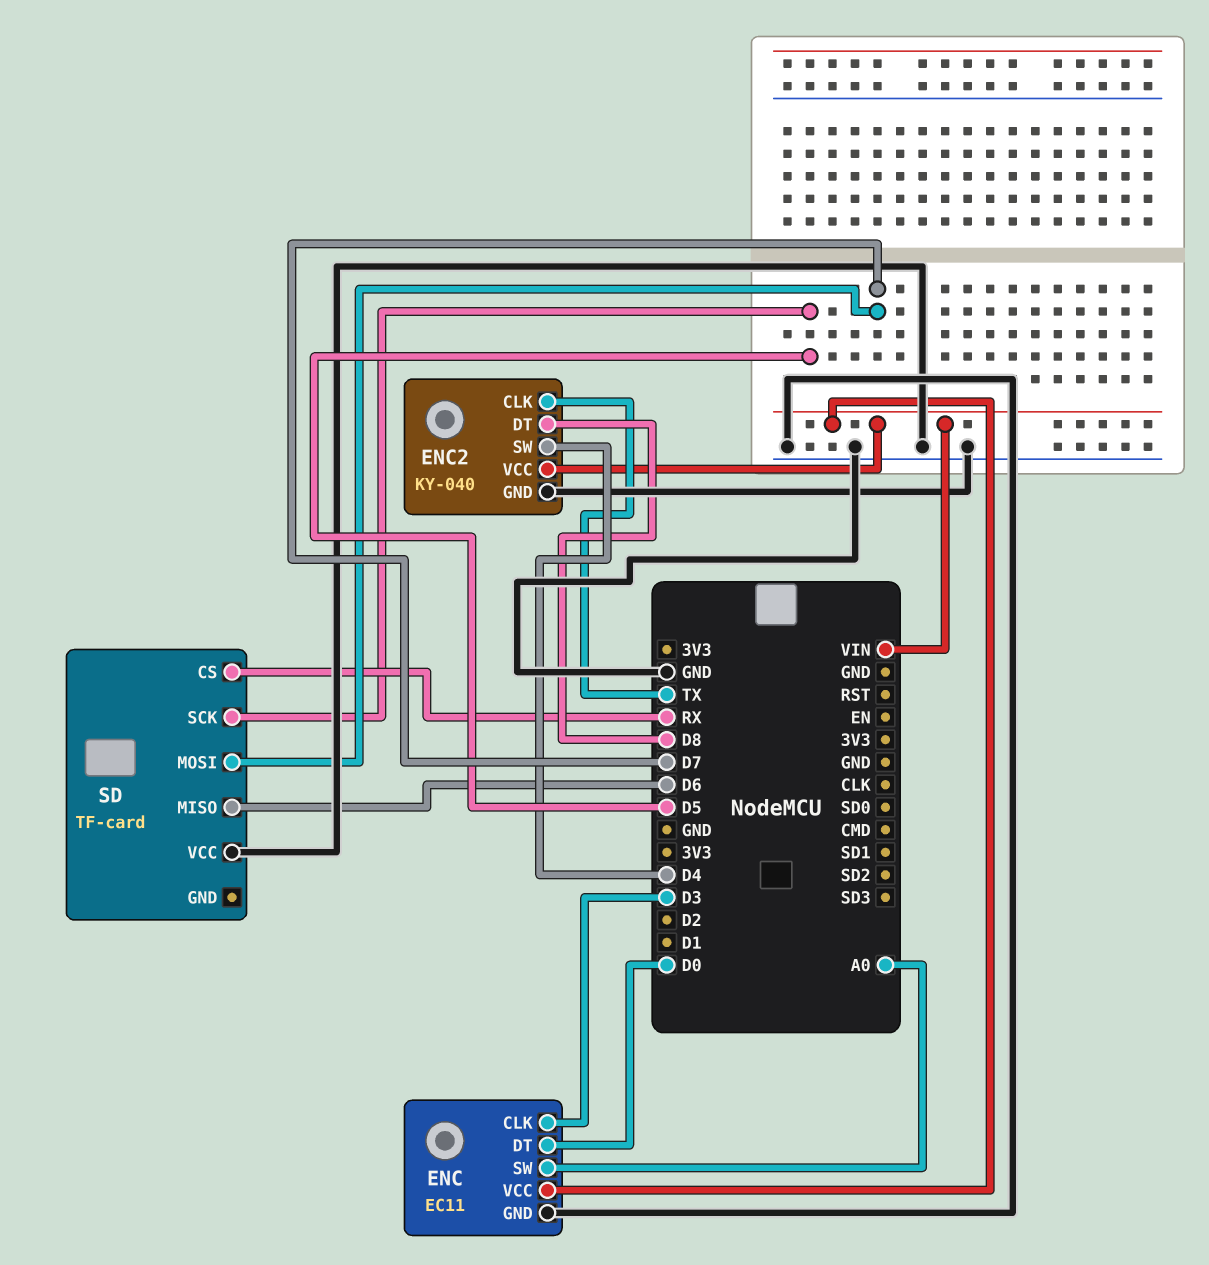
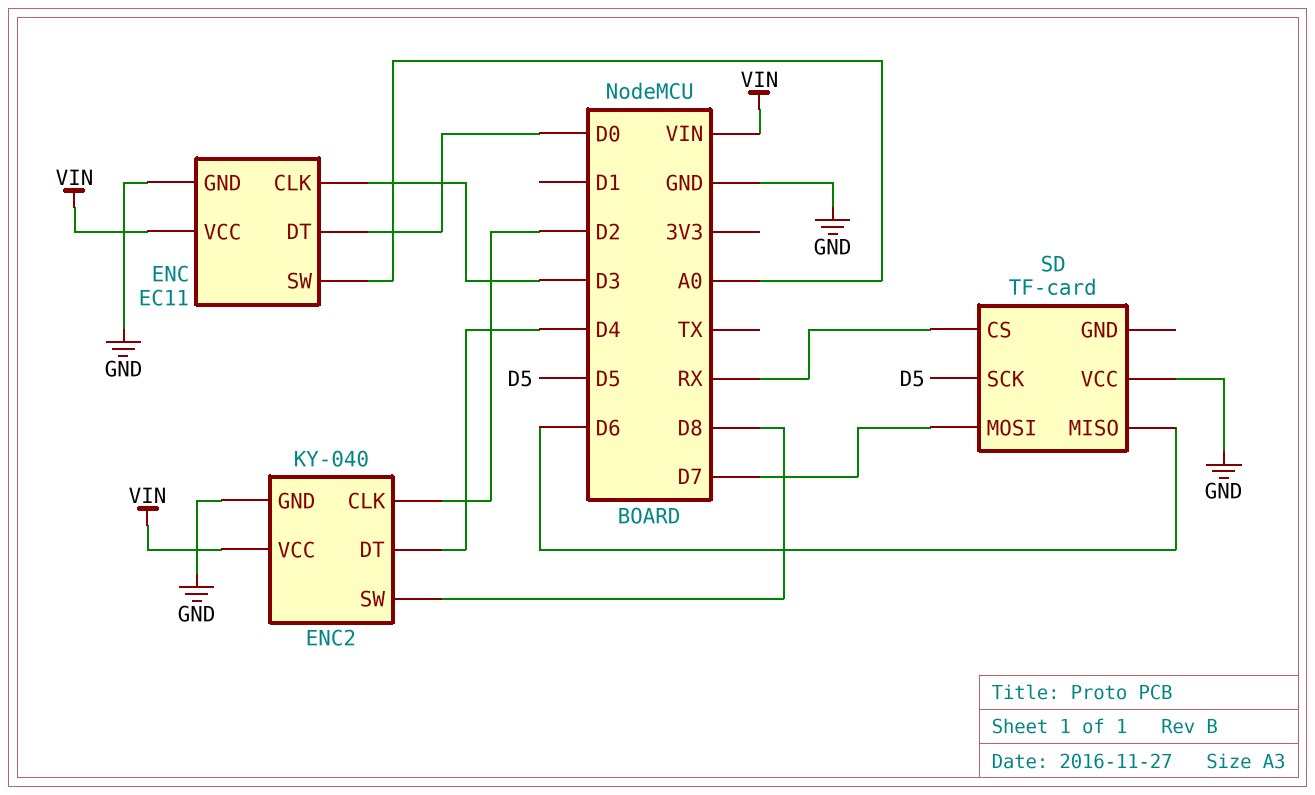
ENC2 pin CLK: TX -> D2
ENC2 pin DT: D8 -> D4
ENC2 pin SW: D4 -> D8

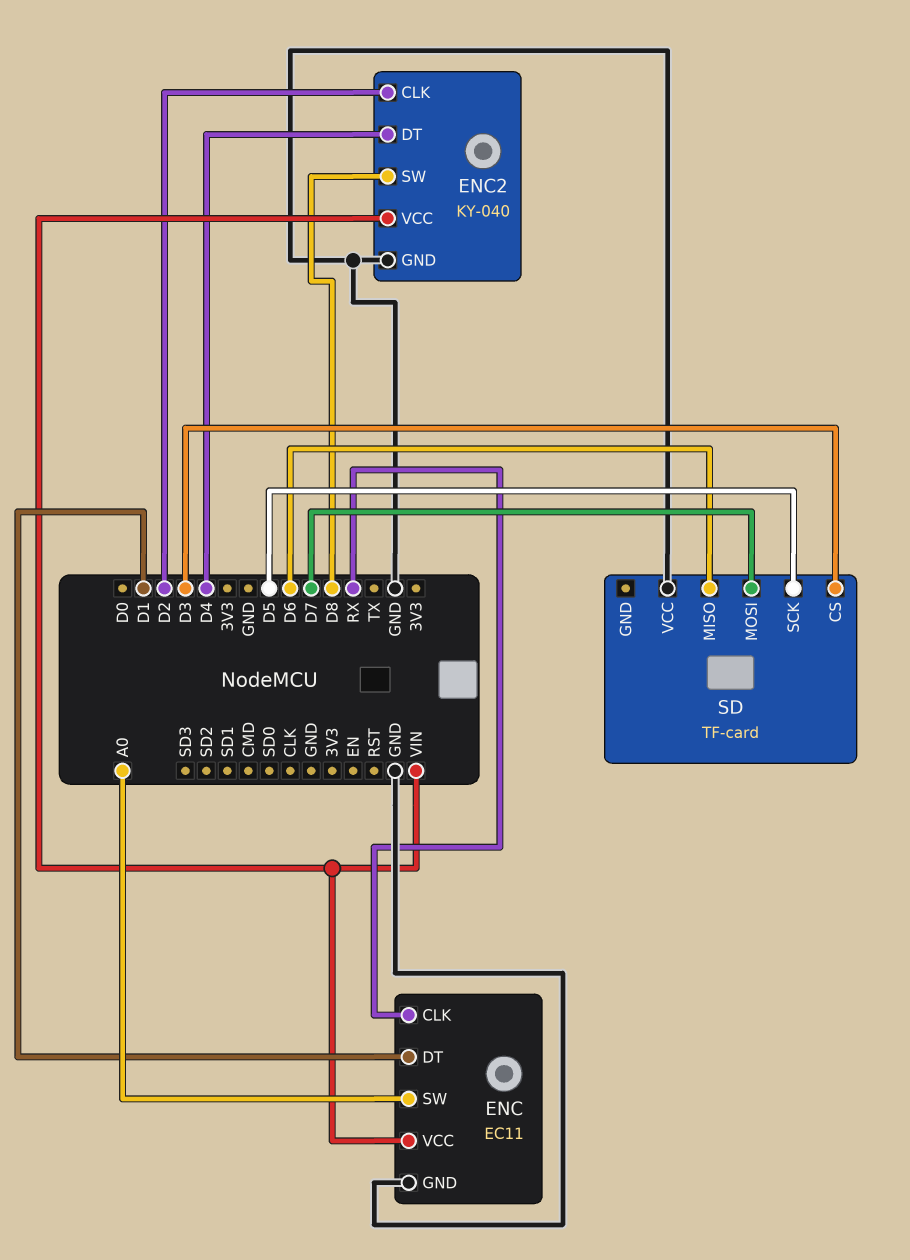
ENC pin CLK: D3 -> RX
ENC pin DT: D0 -> D1
SD pin CS: RX -> D3

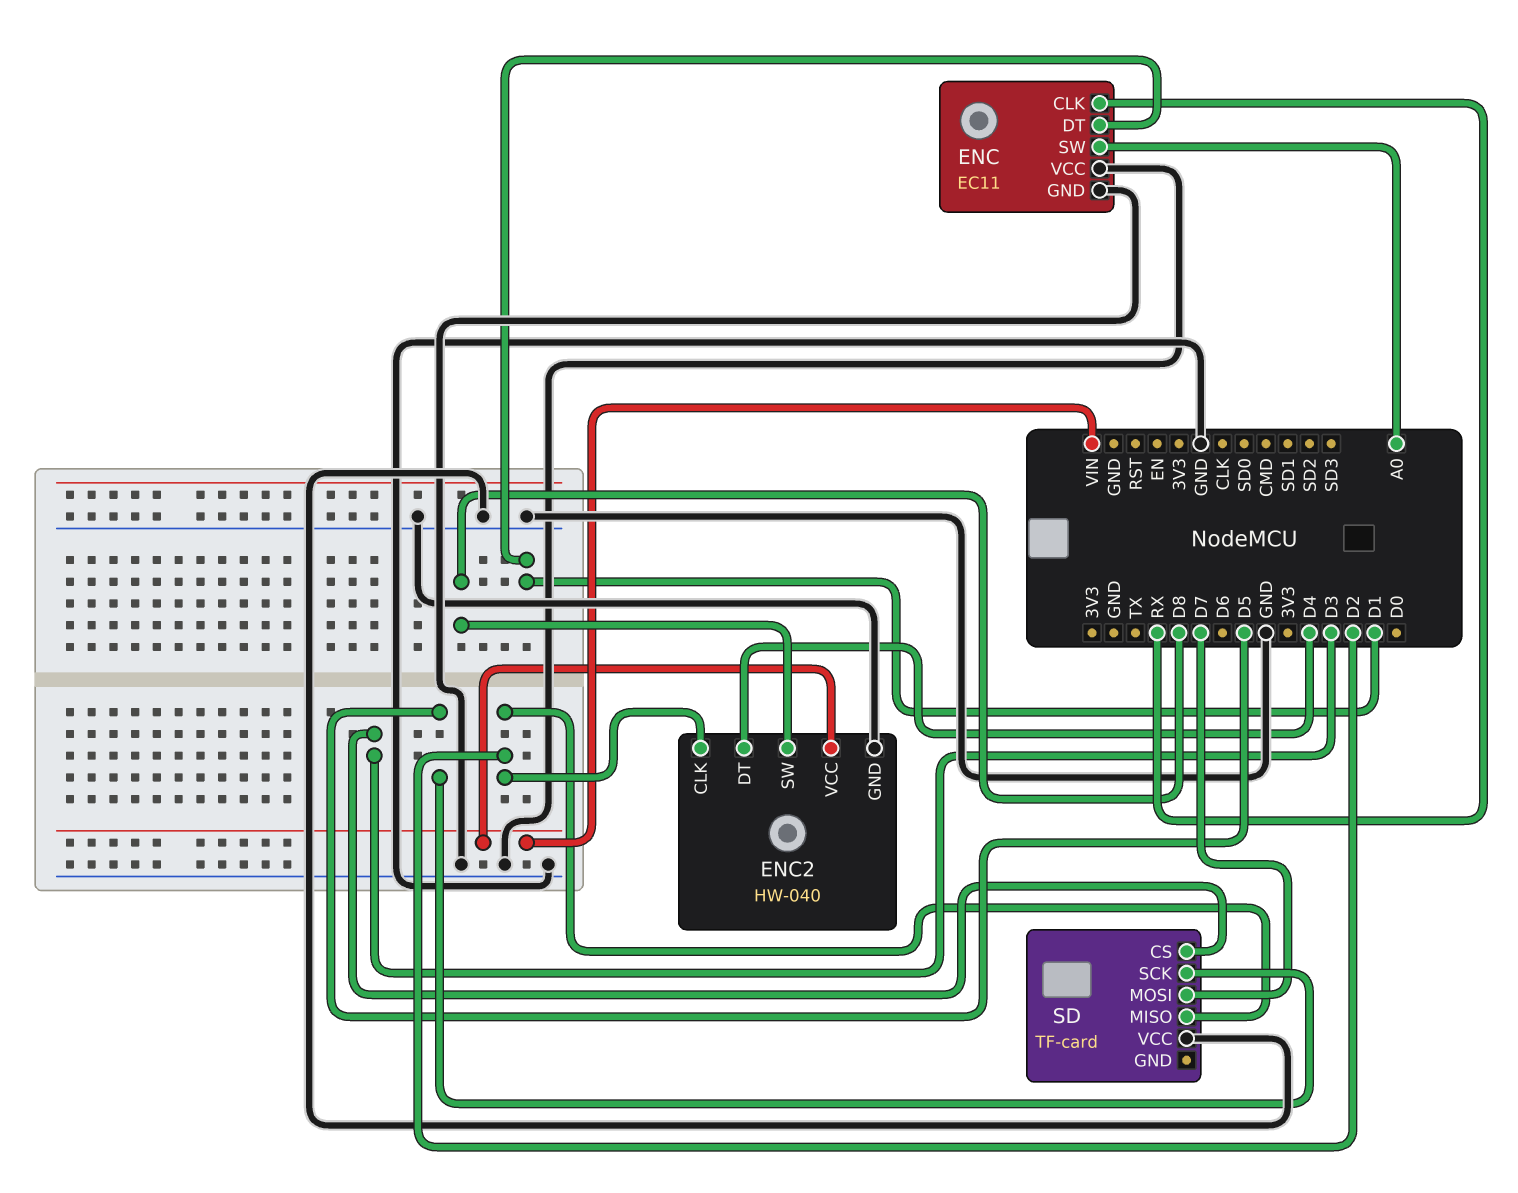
ENC pin VCC: VIN -> GND
ENC2: KY-040 -> HW-040
SD pin MISO: D6 -> D2

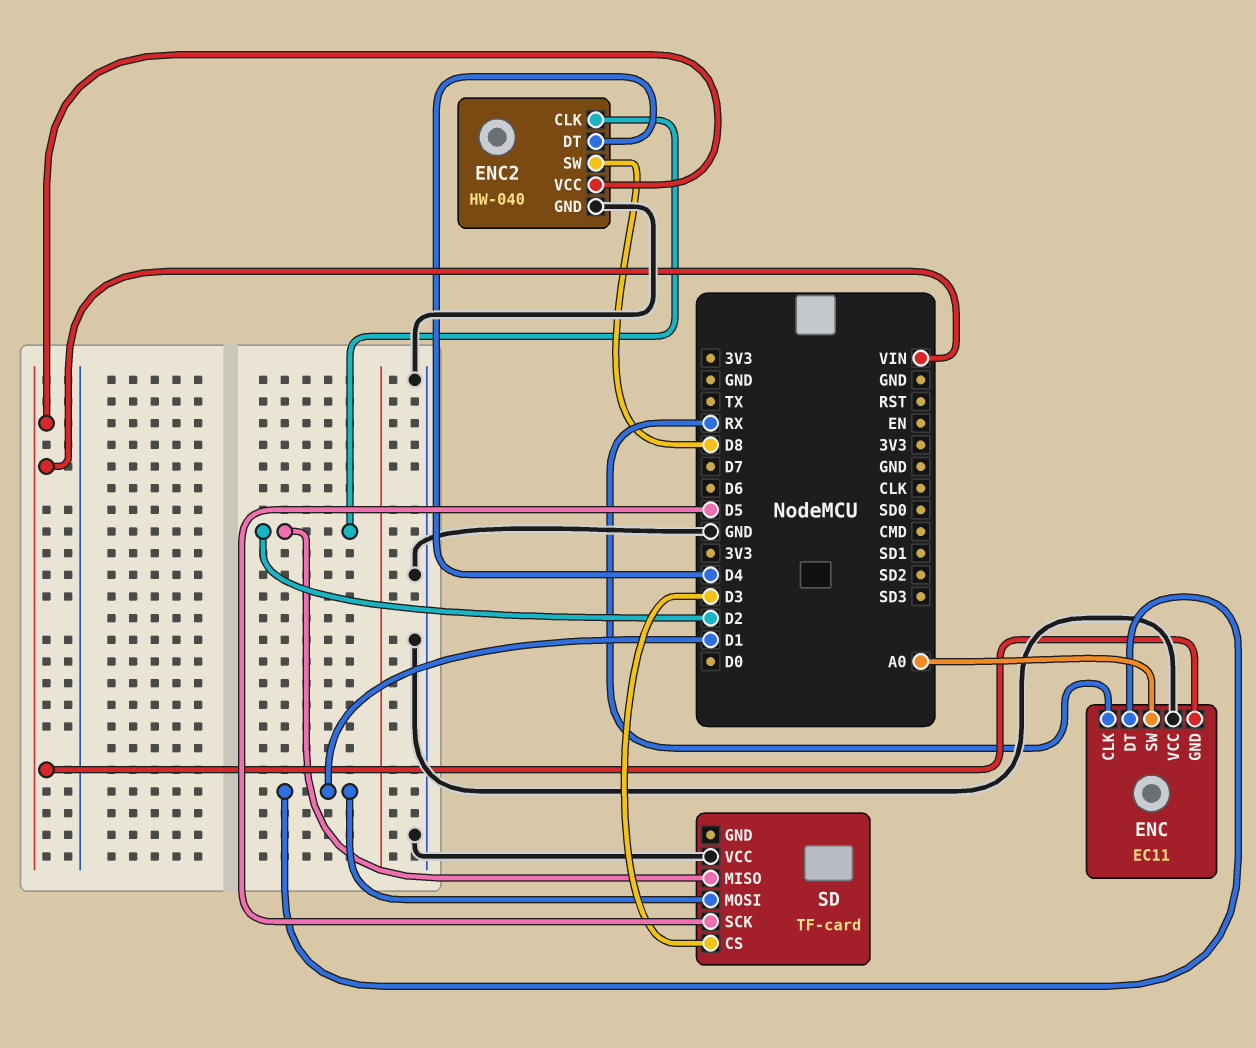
ENC pin GND: GND -> VIN
SD pin MOSI: D7 -> D1

